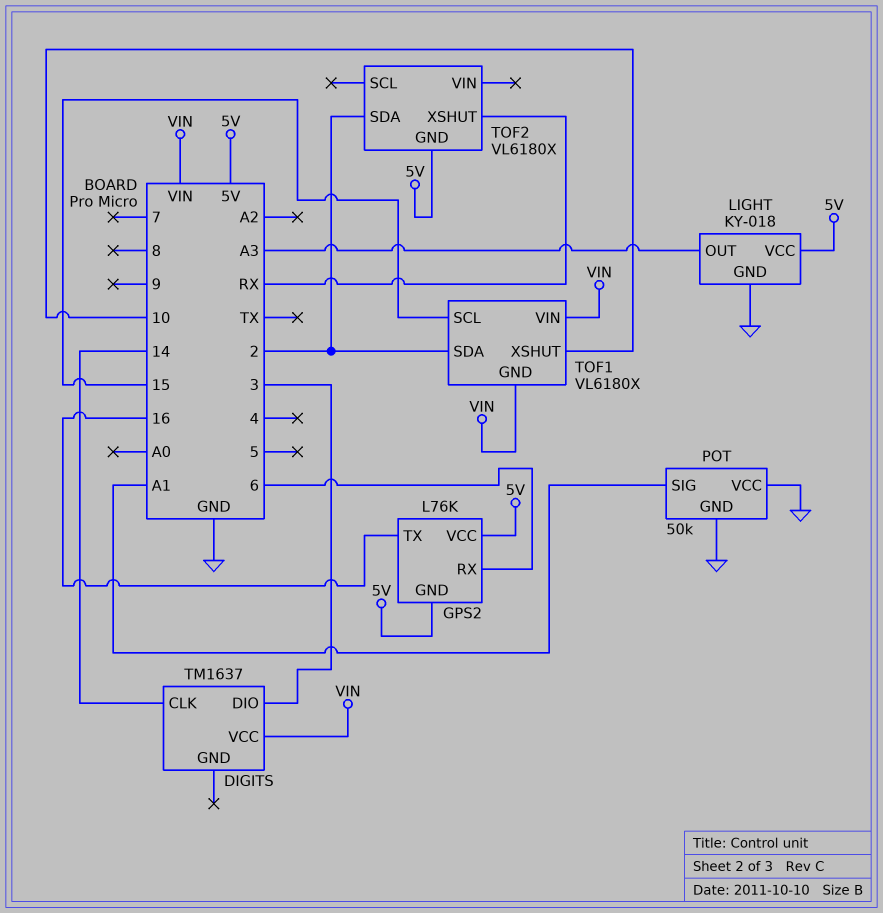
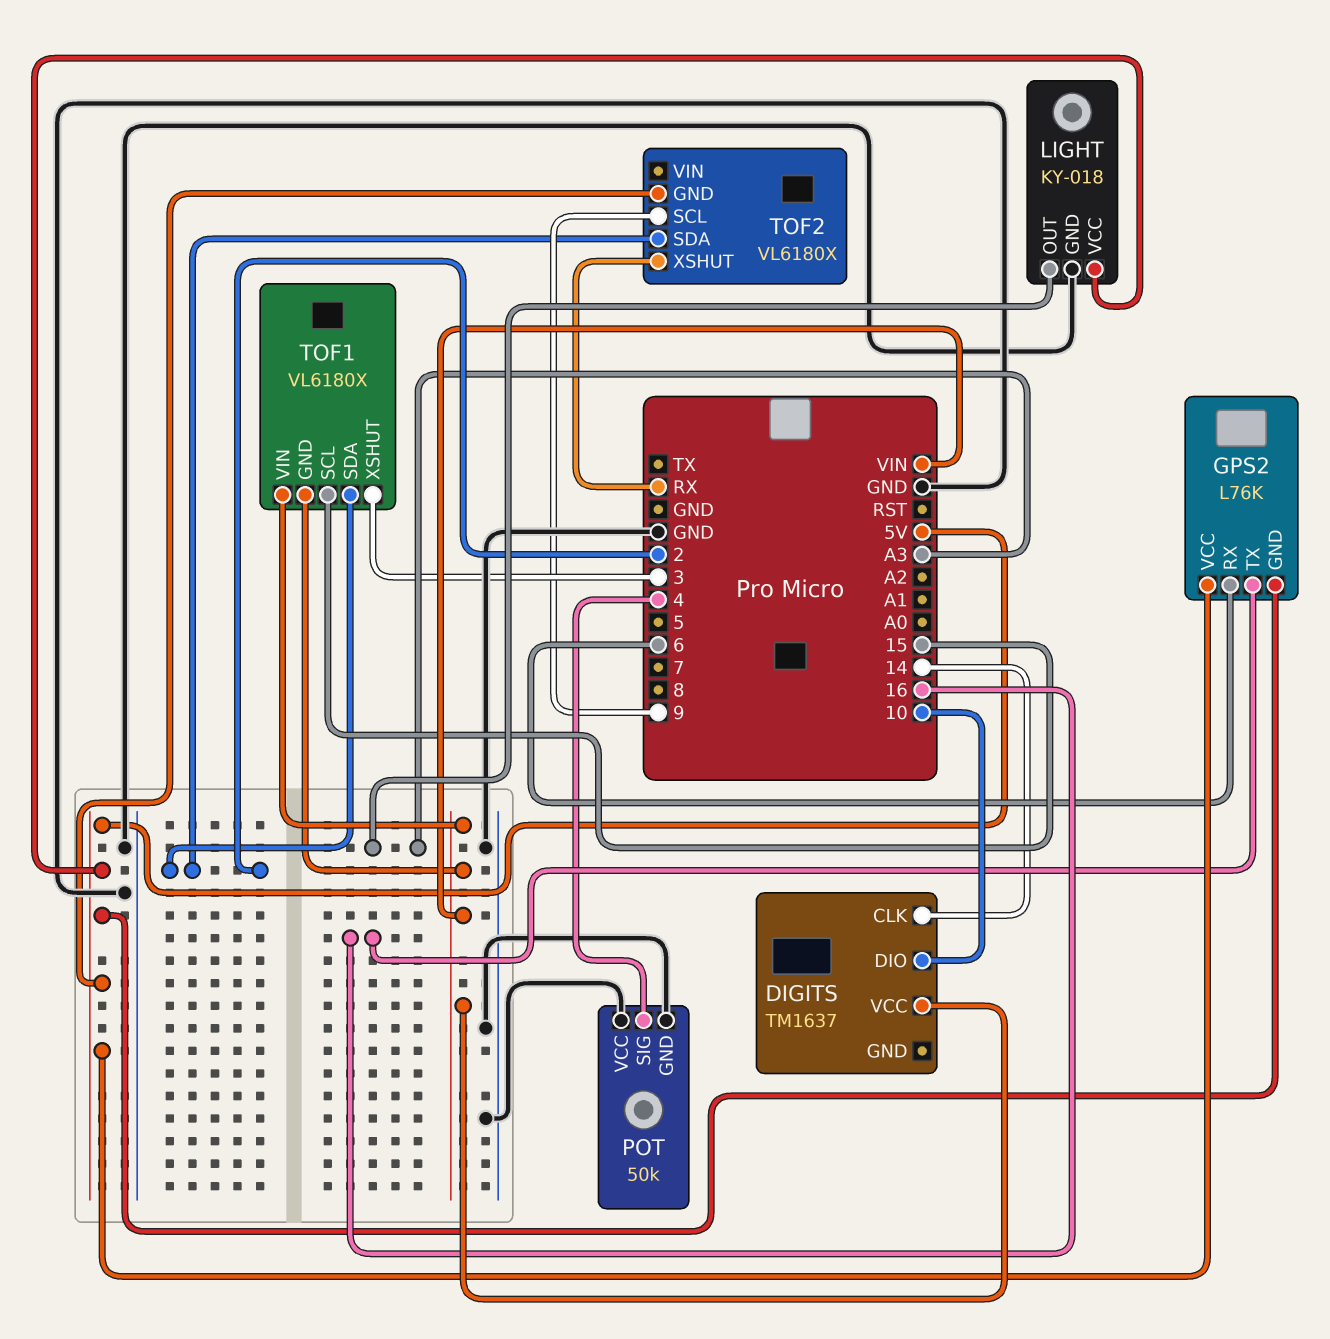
DIGITS pin DIO: 3 -> 10
POT pin SIG: A1 -> 4
TOF1 pin XSHUT: 10 -> 3
TOF2 pin SCL: none -> 9

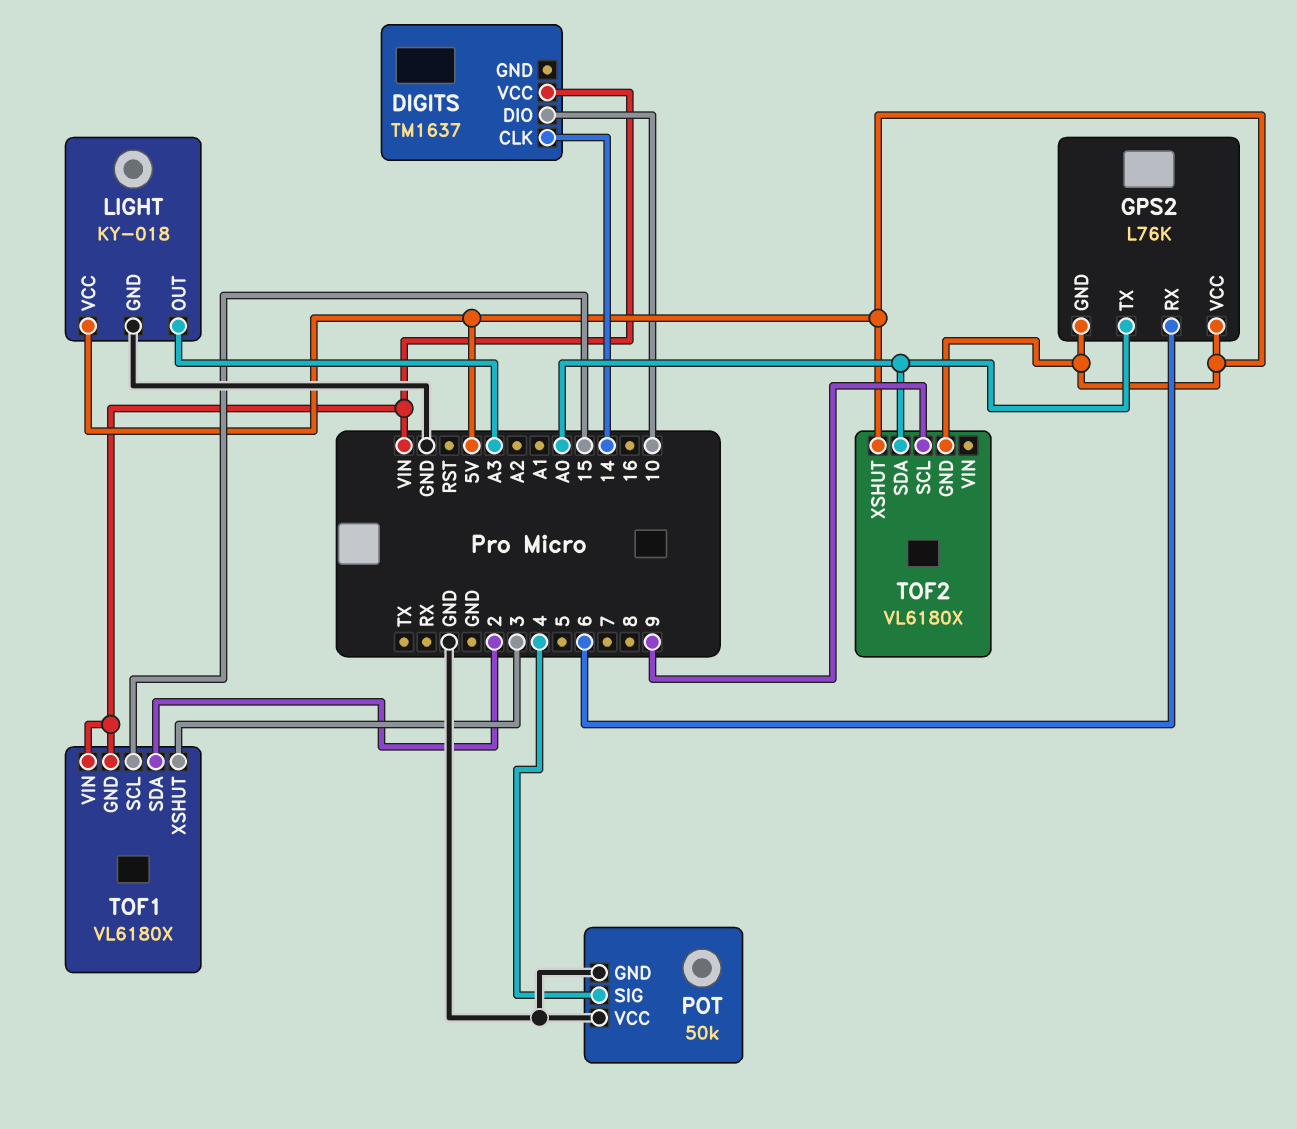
GPS2 pin TX: 16 -> A0
TOF2 pin SDA: 2 -> A0
TOF2 pin XSHUT: RX -> 5V

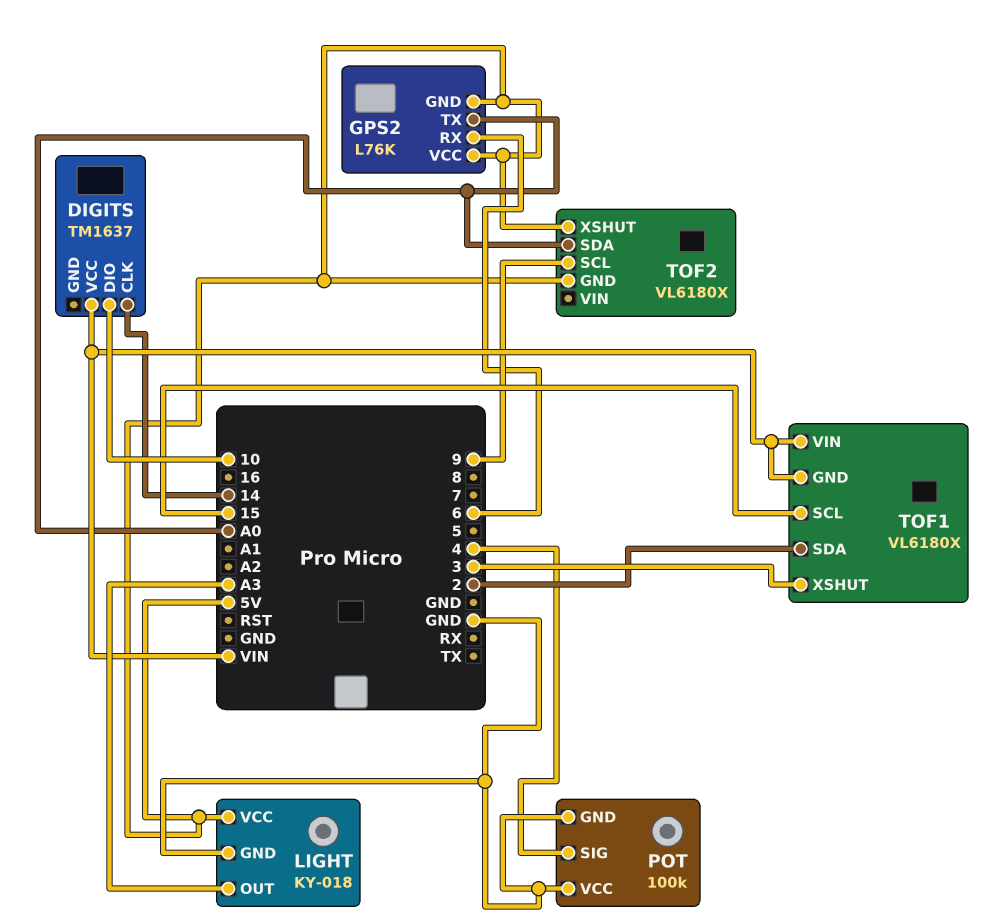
POT: 50k -> 100k

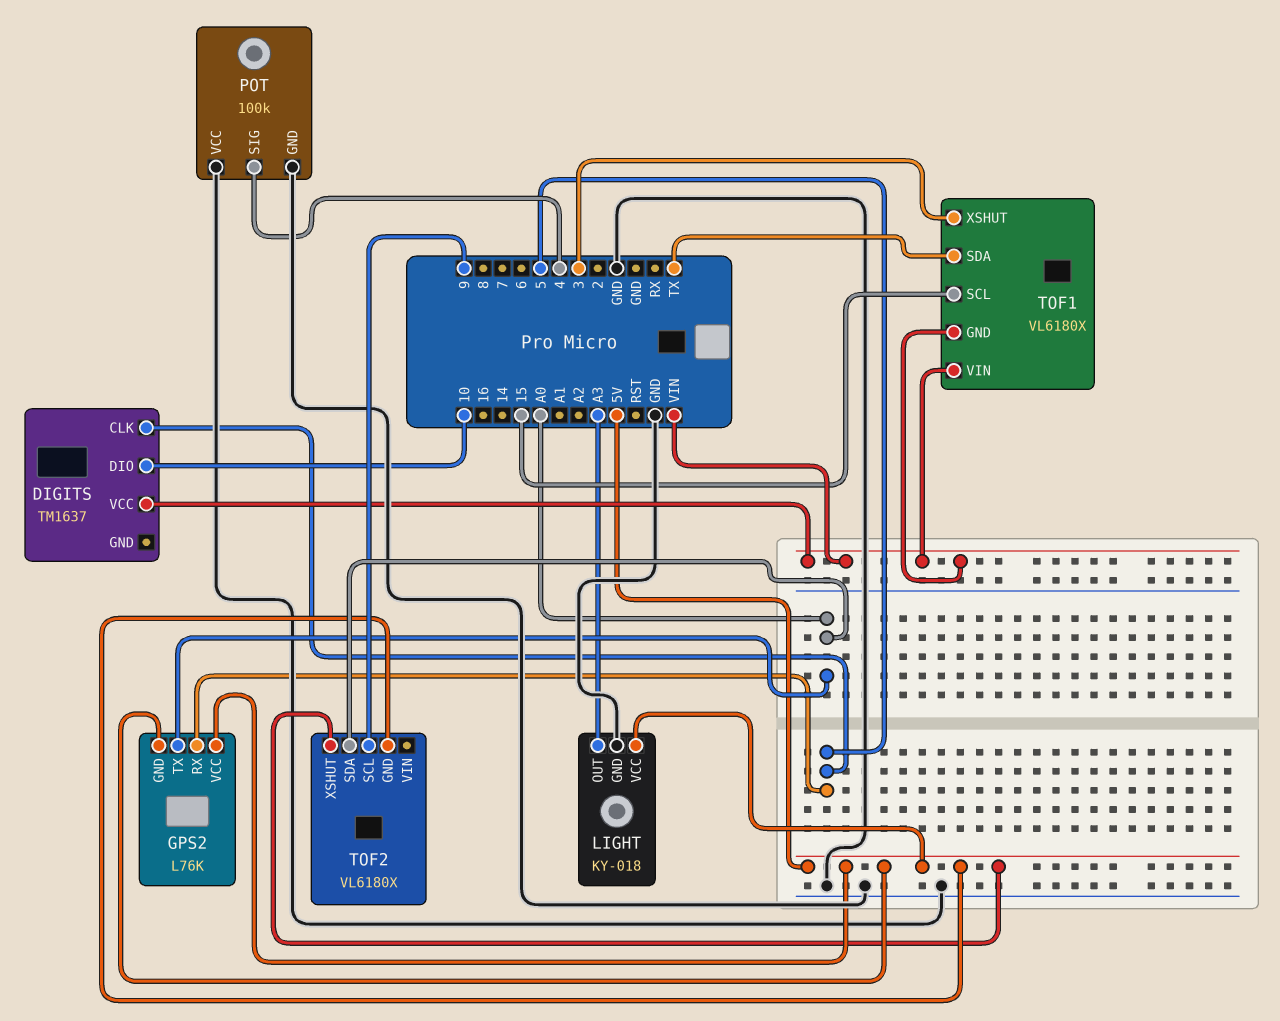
DIGITS pin CLK: 14 -> 5
GPS2 pin RX: 6 -> 5
TOF1 pin SDA: 2 -> TX

